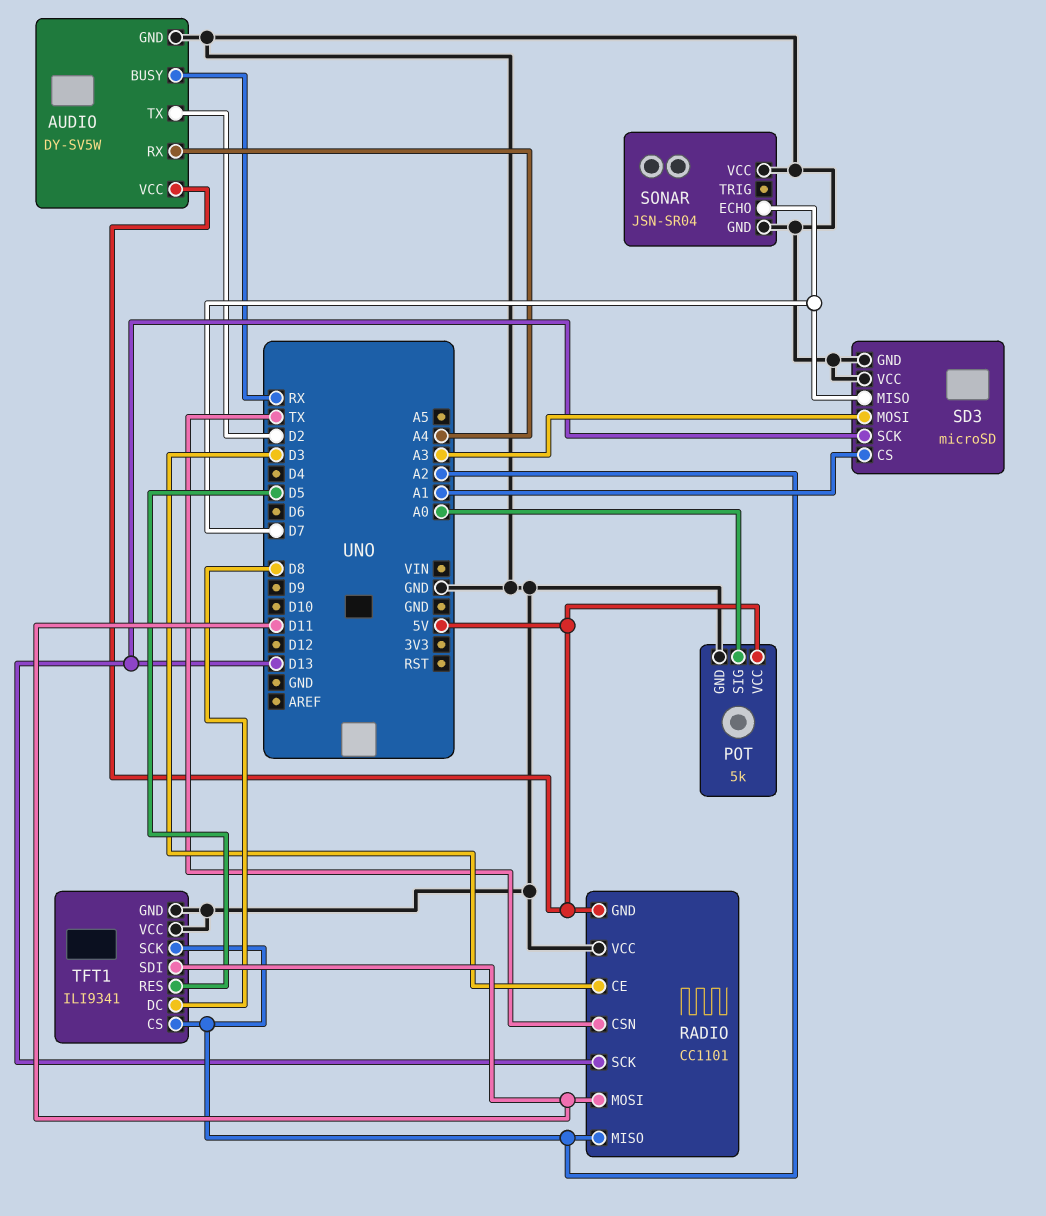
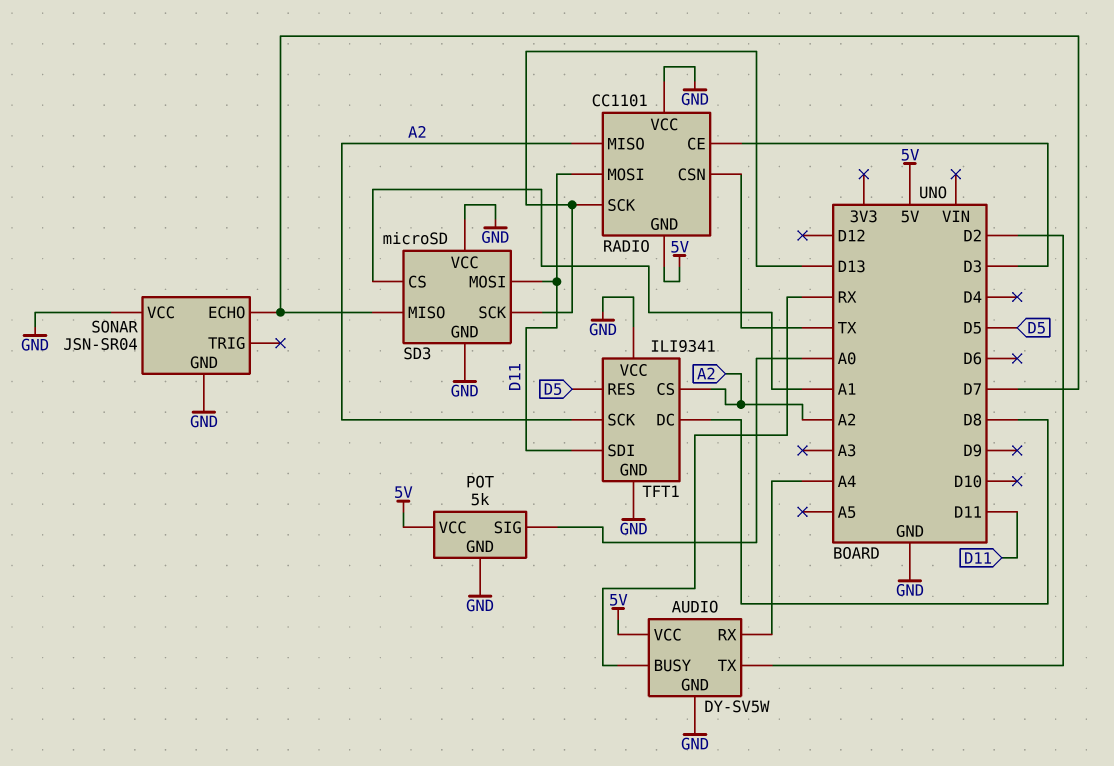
SD3 pin MOSI: A3 -> D11

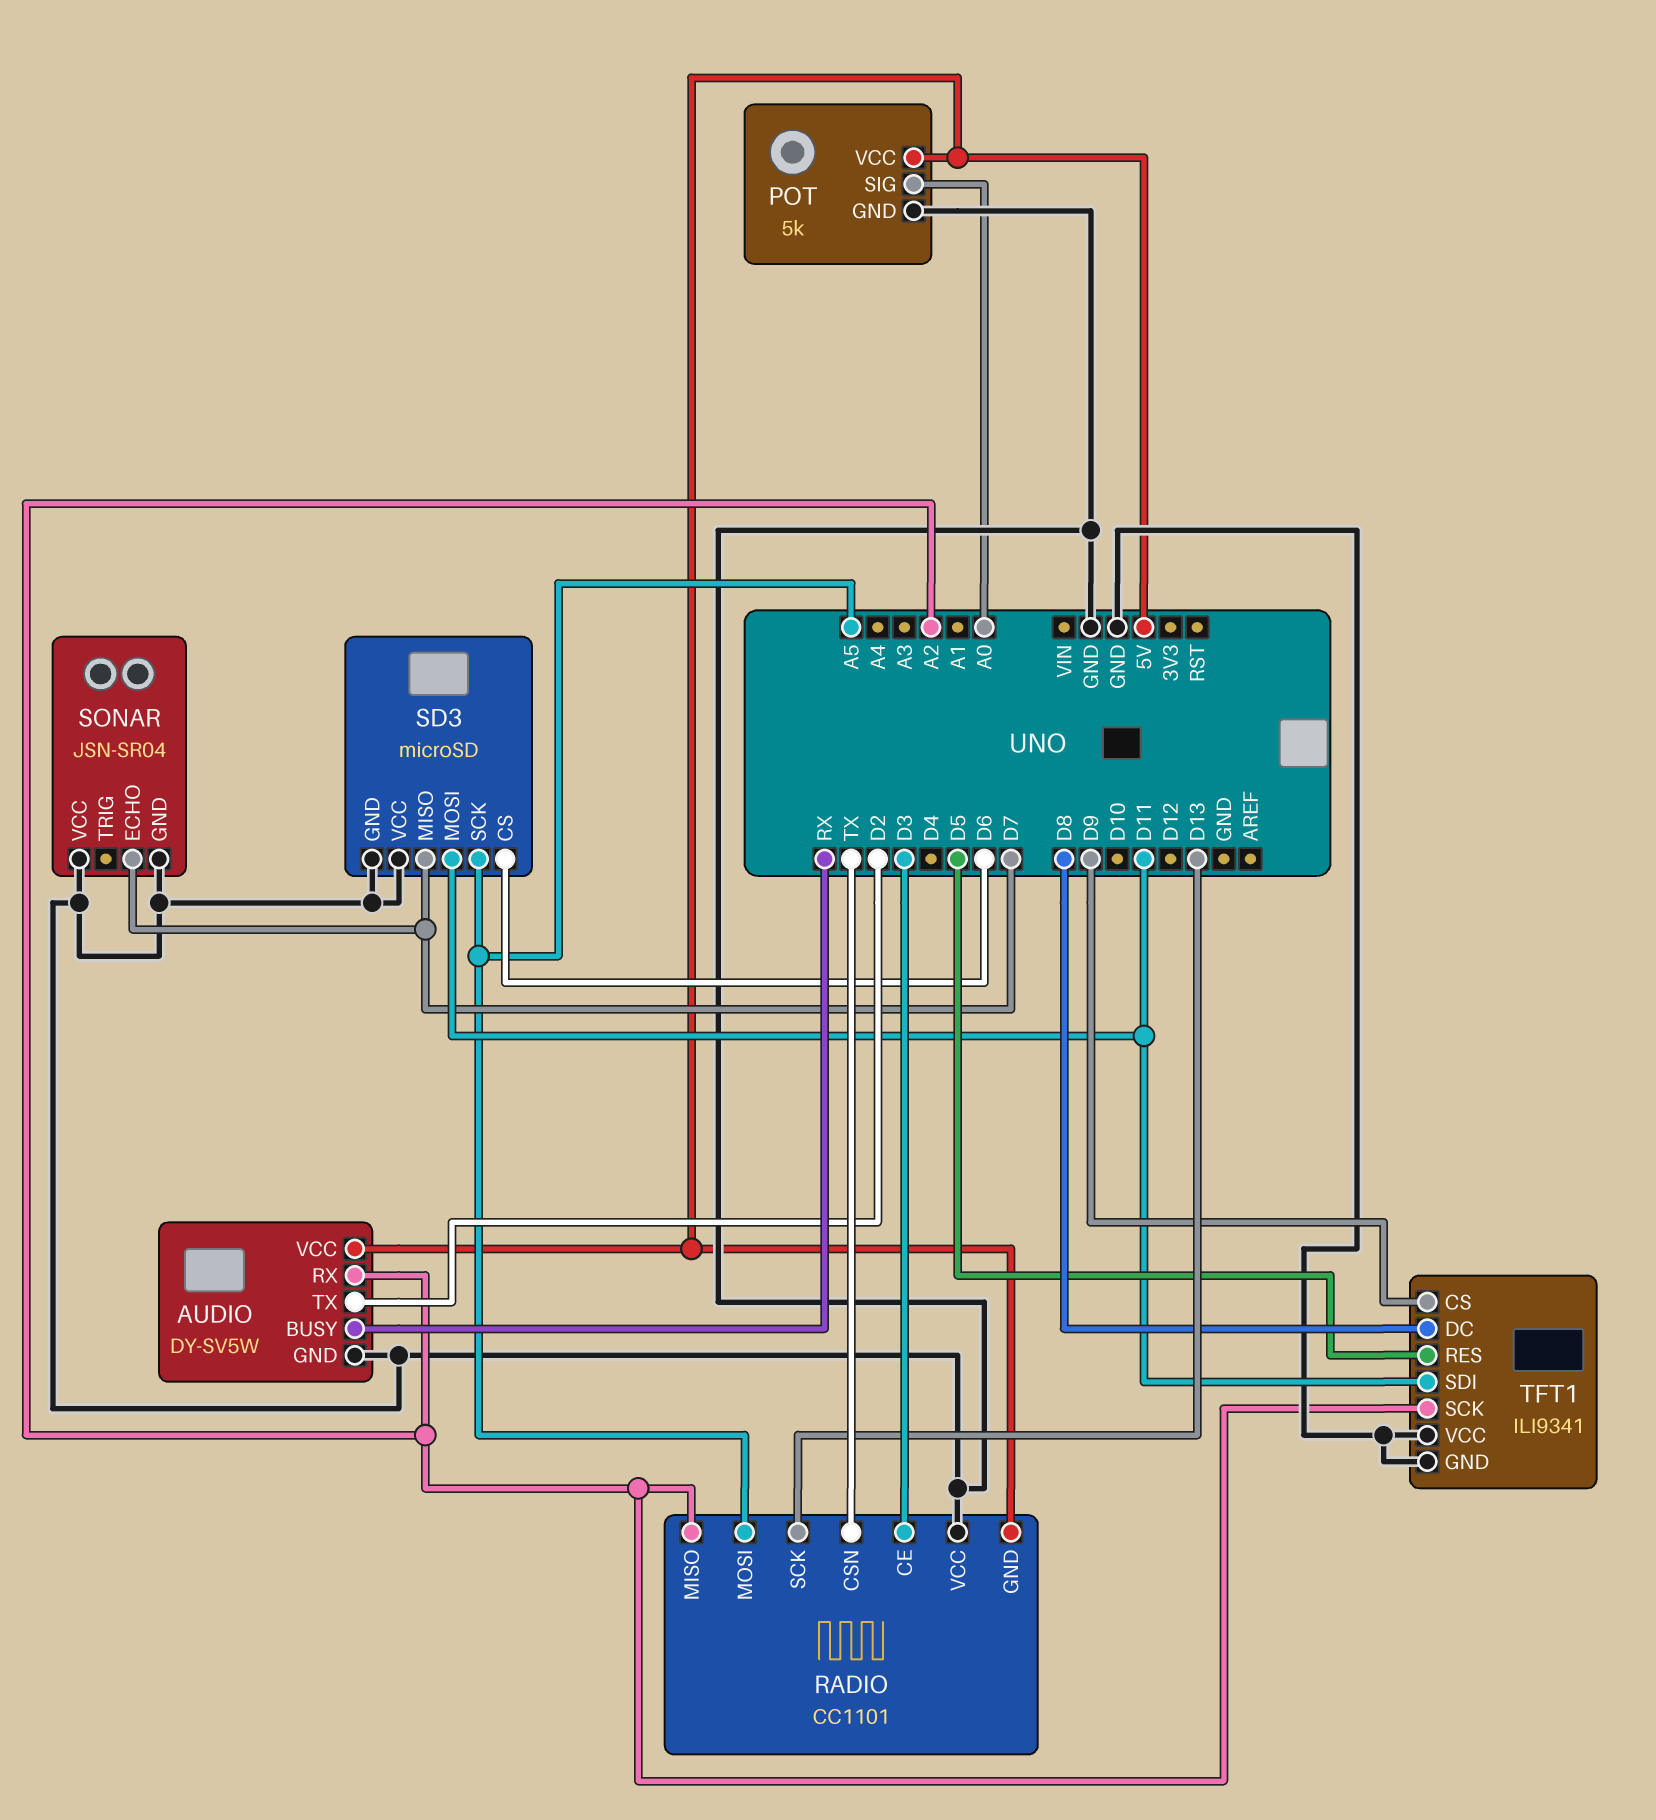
AUDIO pin RX: A4 -> A2
RADIO pin MOSI: D11 -> A5
SD3 pin CS: A1 -> D6
SD3 pin SCK: D13 -> A5
TFT1 pin CS: A2 -> D9

